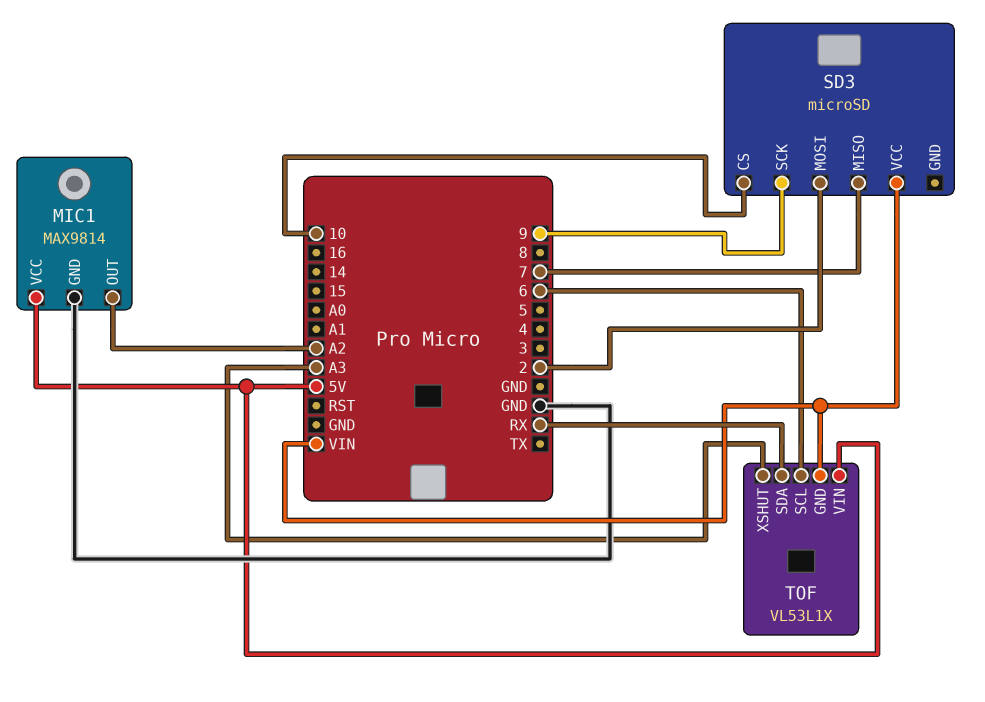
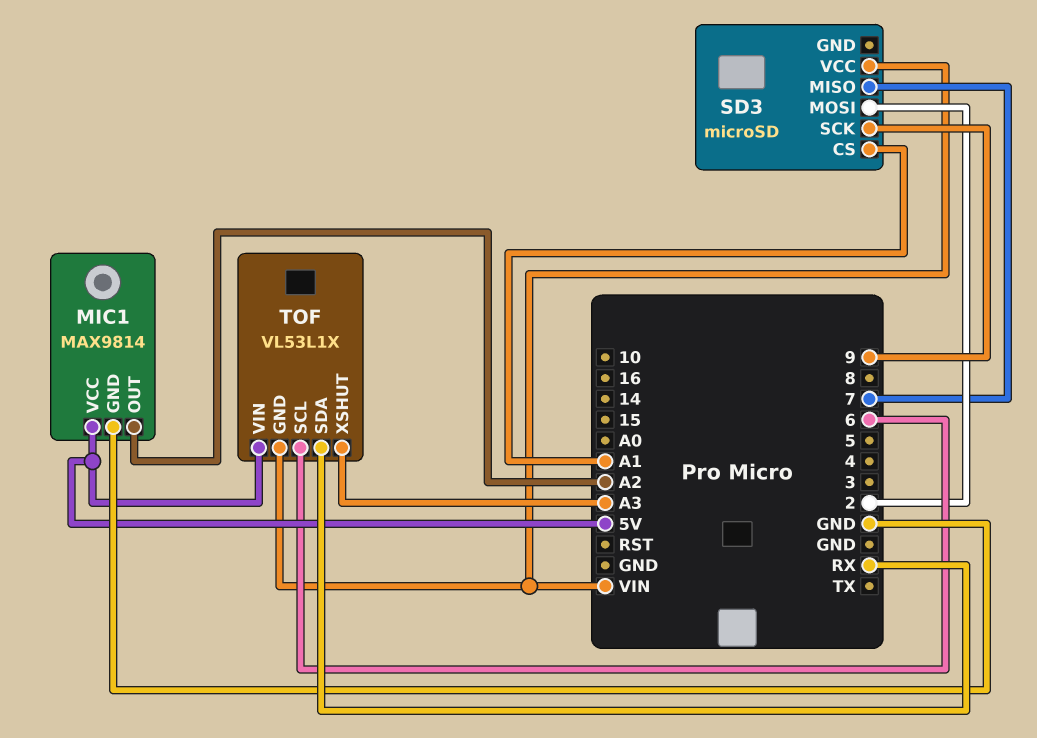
SD3 pin CS: 10 -> A1

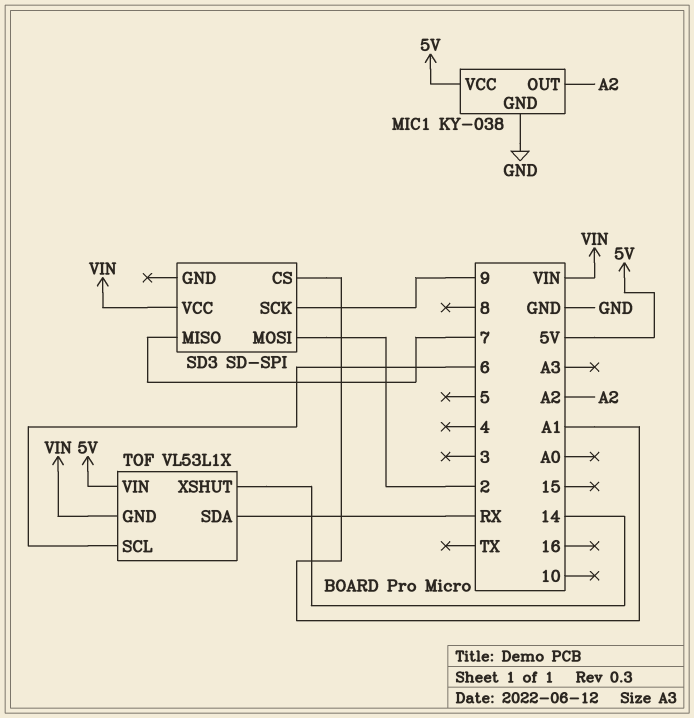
MIC1: MAX9814 -> KY-038
SD3: microSD -> SD-SPI
TOF pin XSHUT: A3 -> 14

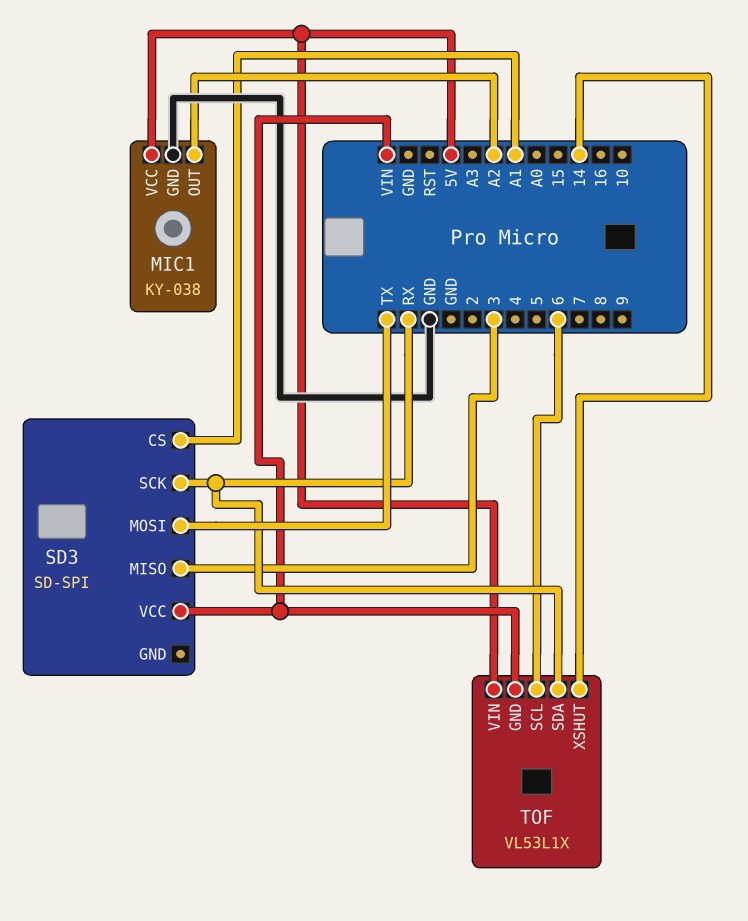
SD3 pin MISO: 7 -> 3
SD3 pin MOSI: 2 -> TX
SD3 pin SCK: 9 -> RX

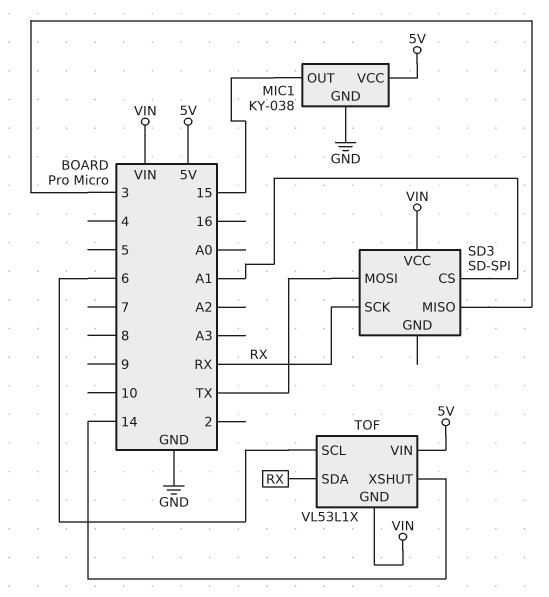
MIC1 pin OUT: A2 -> 15

